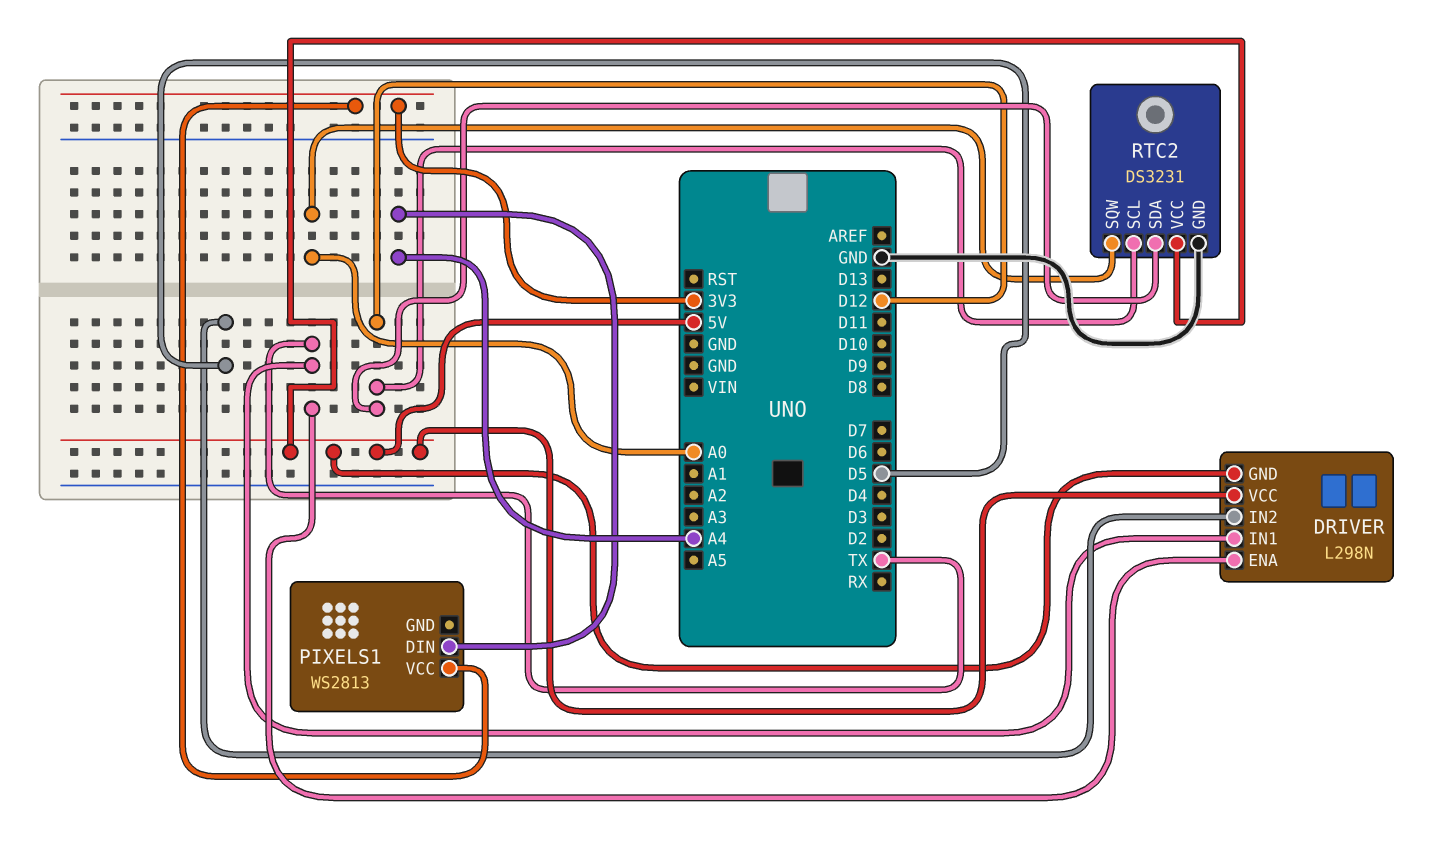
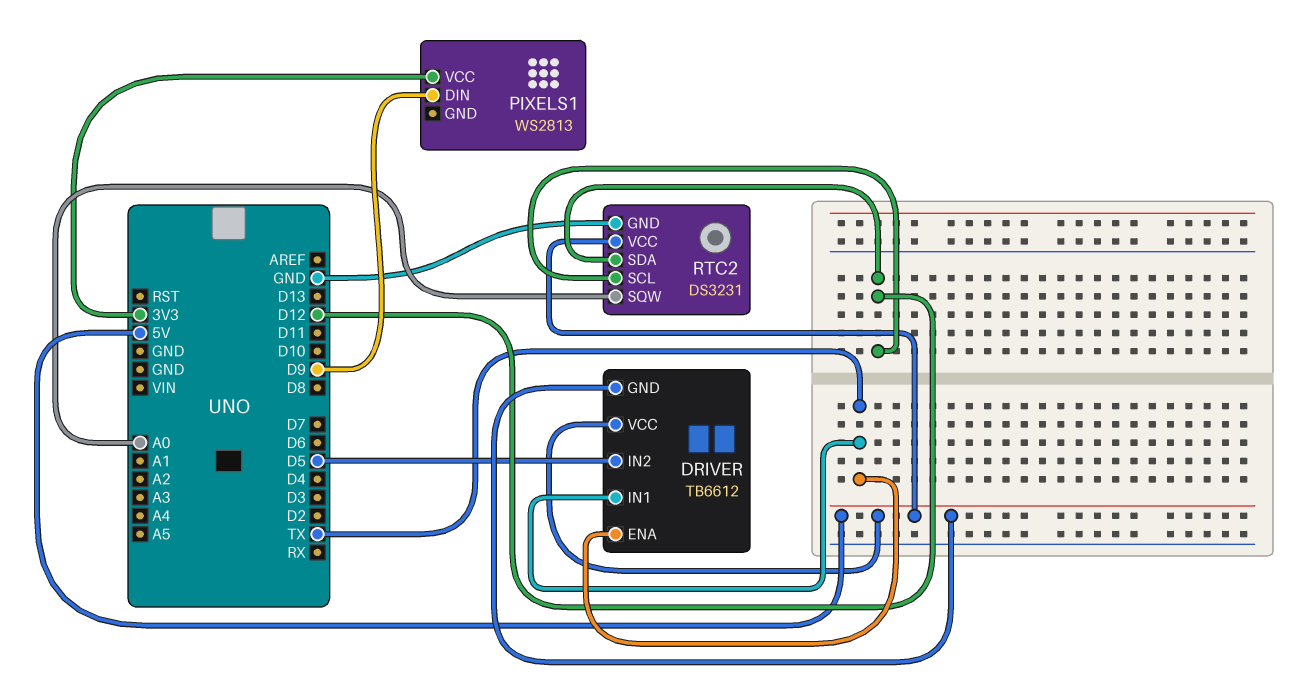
DRIVER: L298N -> TB6612
PIXELS1 pin DIN: A4 -> D9

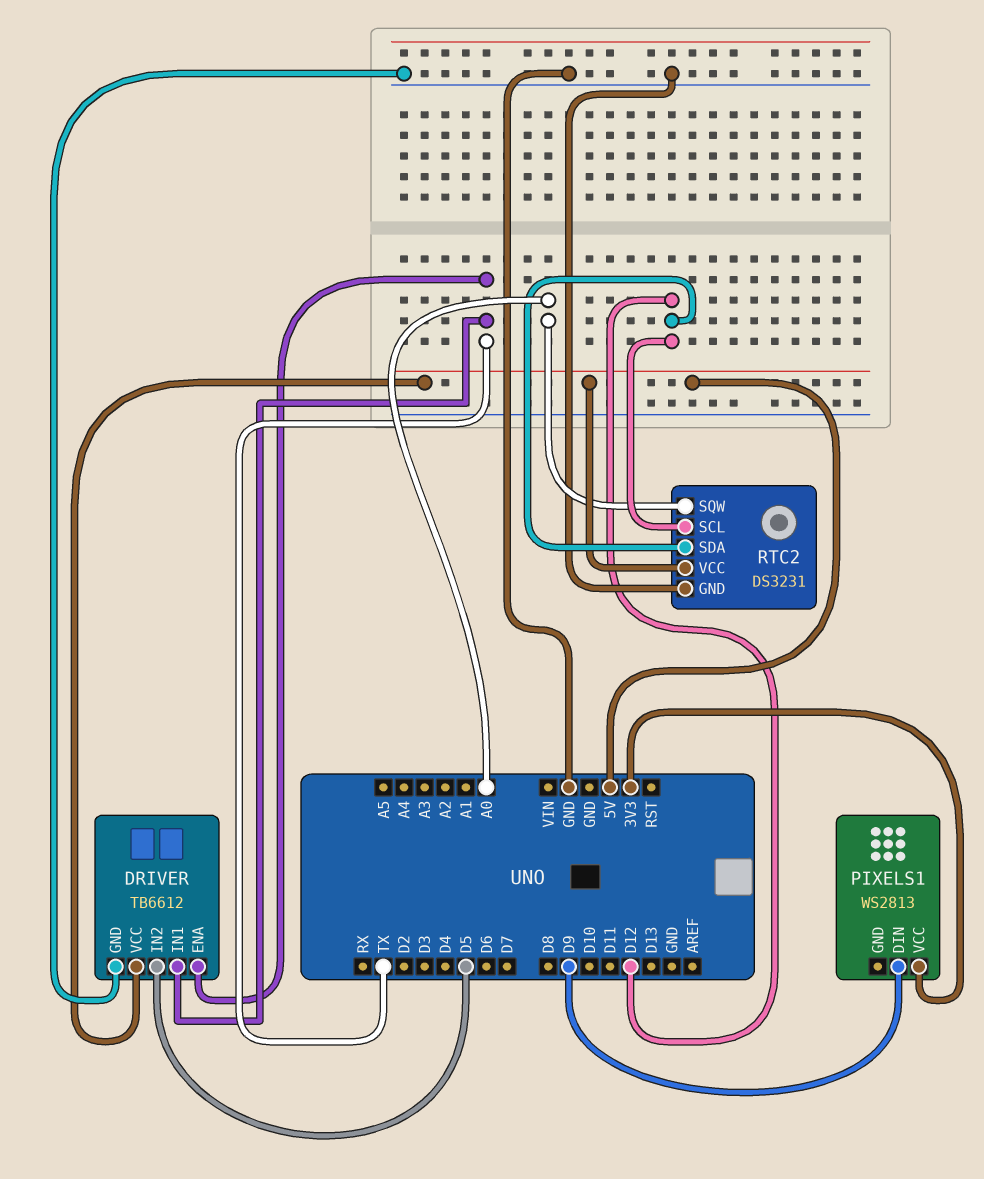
DRIVER pin GND: 5V -> GND

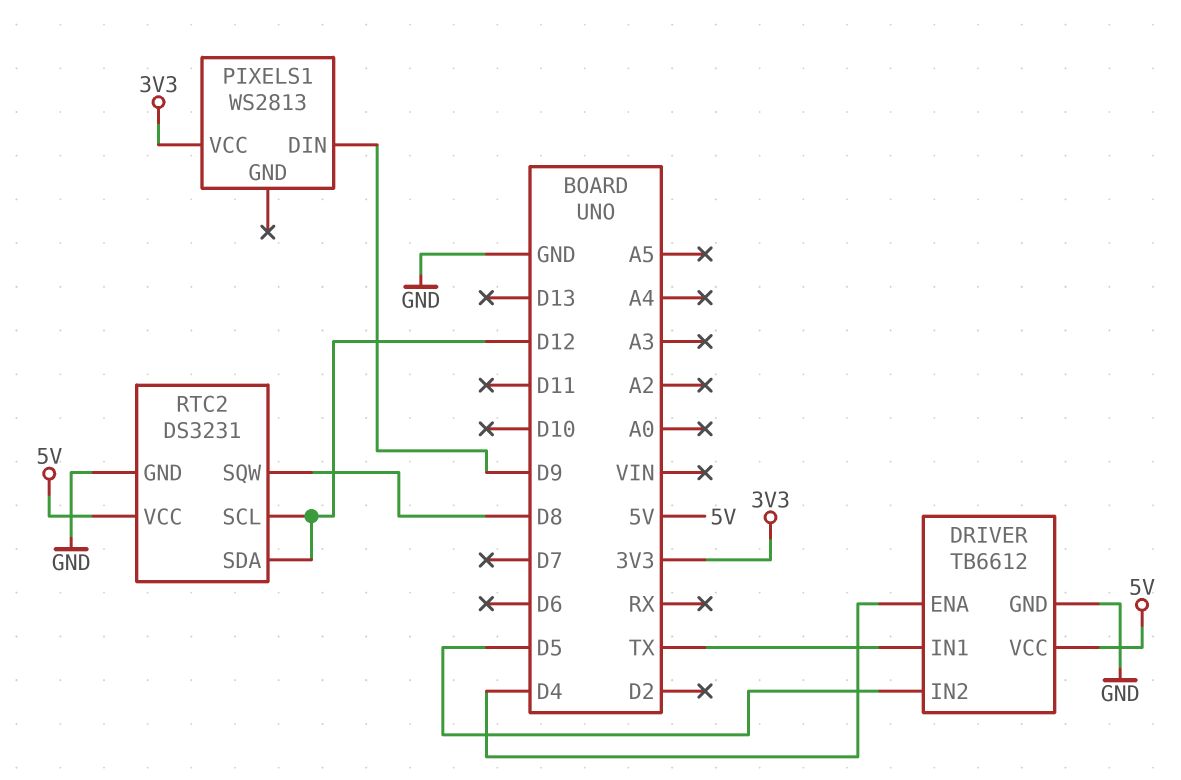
DRIVER pin ENA: TX -> D4
RTC2 pin SQW: A0 -> D8

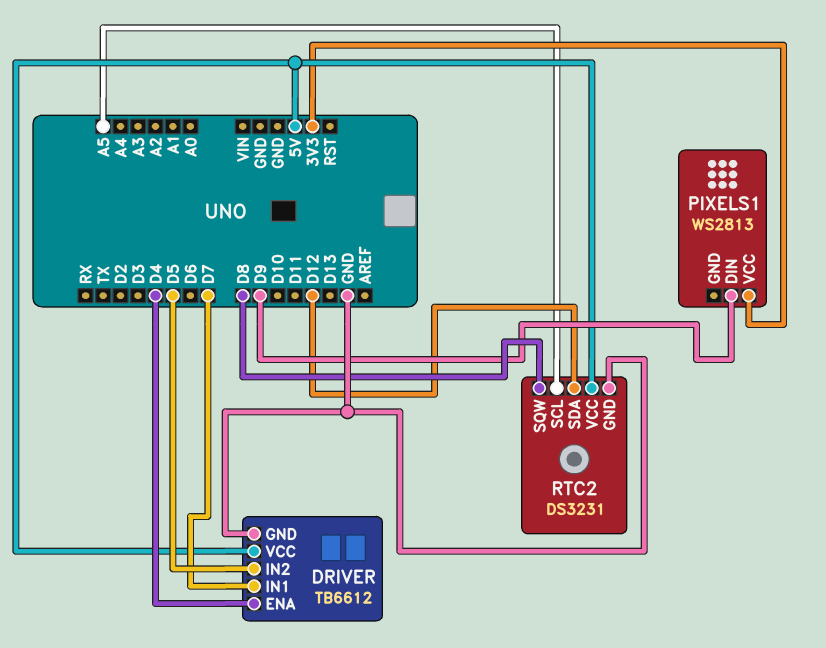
DRIVER pin IN1: TX -> D7
RTC2 pin SCL: D12 -> A5

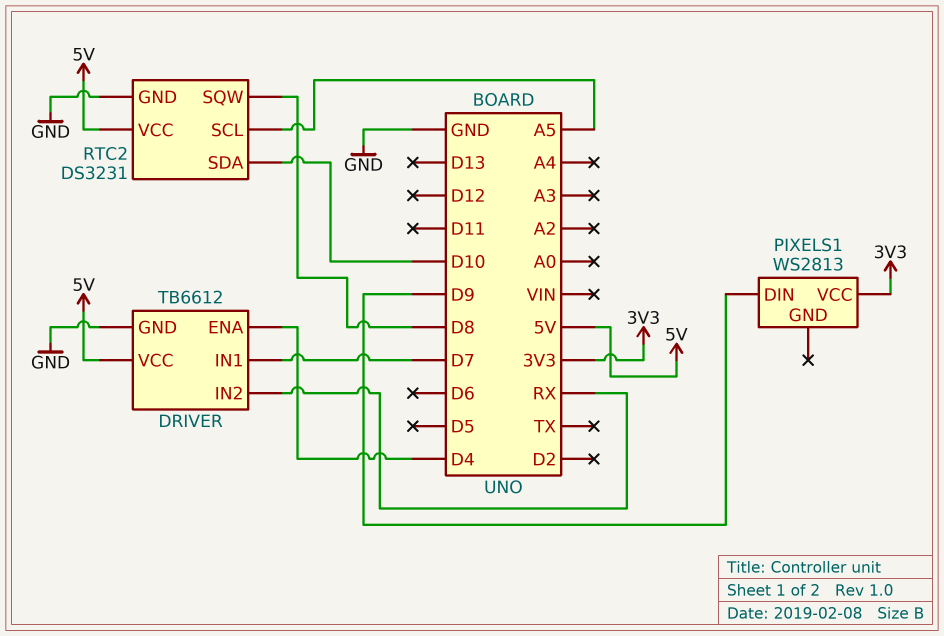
DRIVER pin IN2: D5 -> RX
RTC2 pin SDA: D12 -> D10

